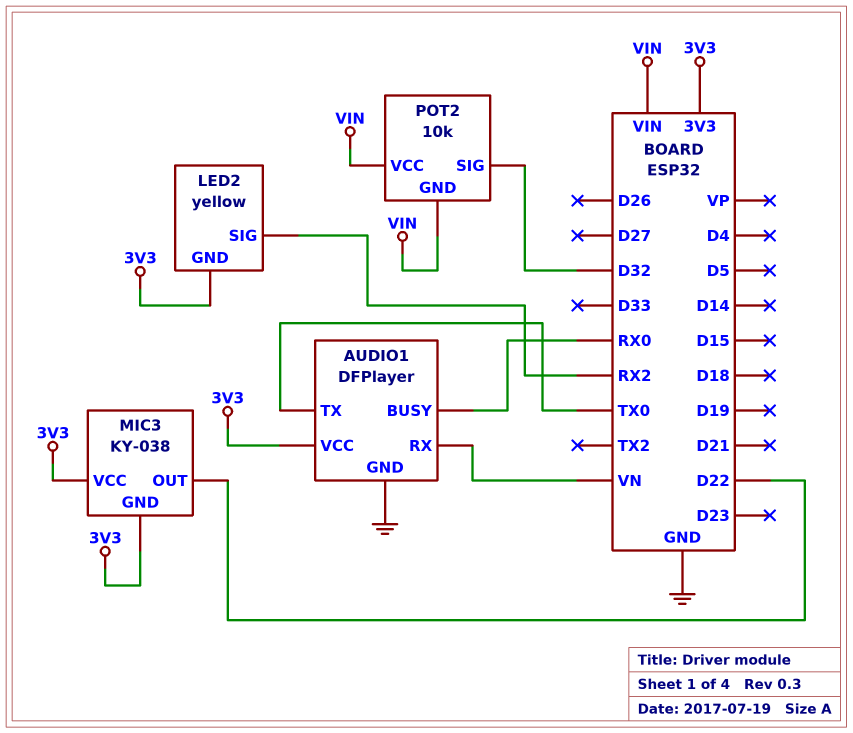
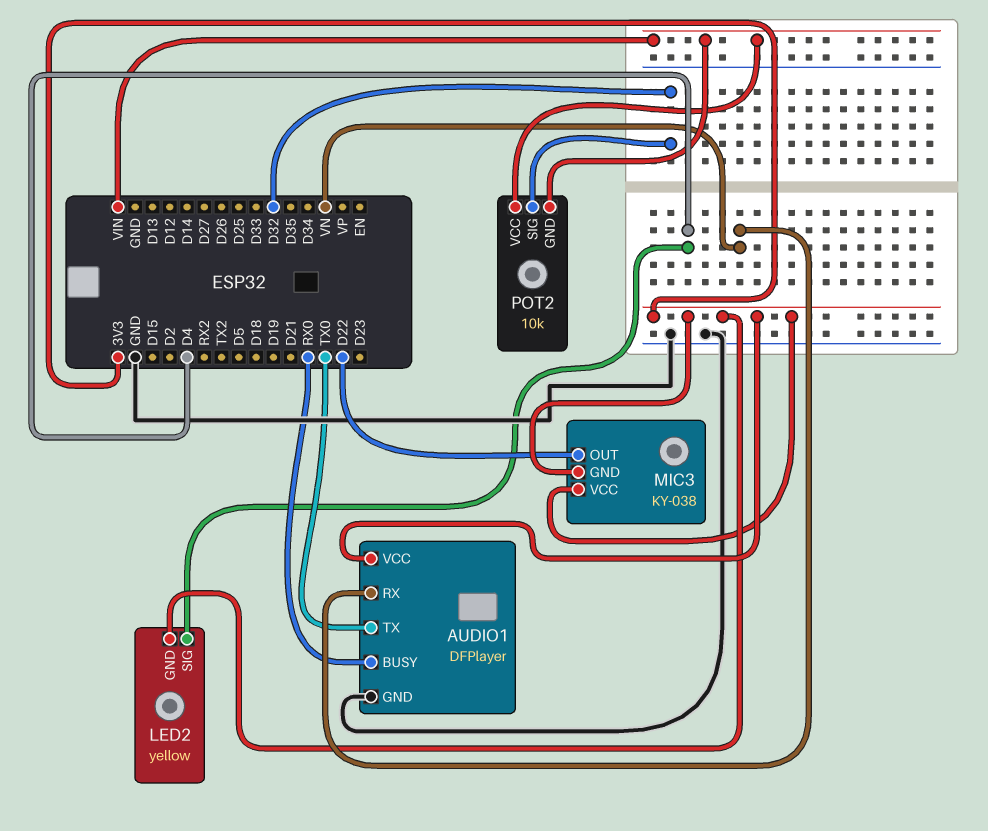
LED2 pin SIG: RX2 -> D4

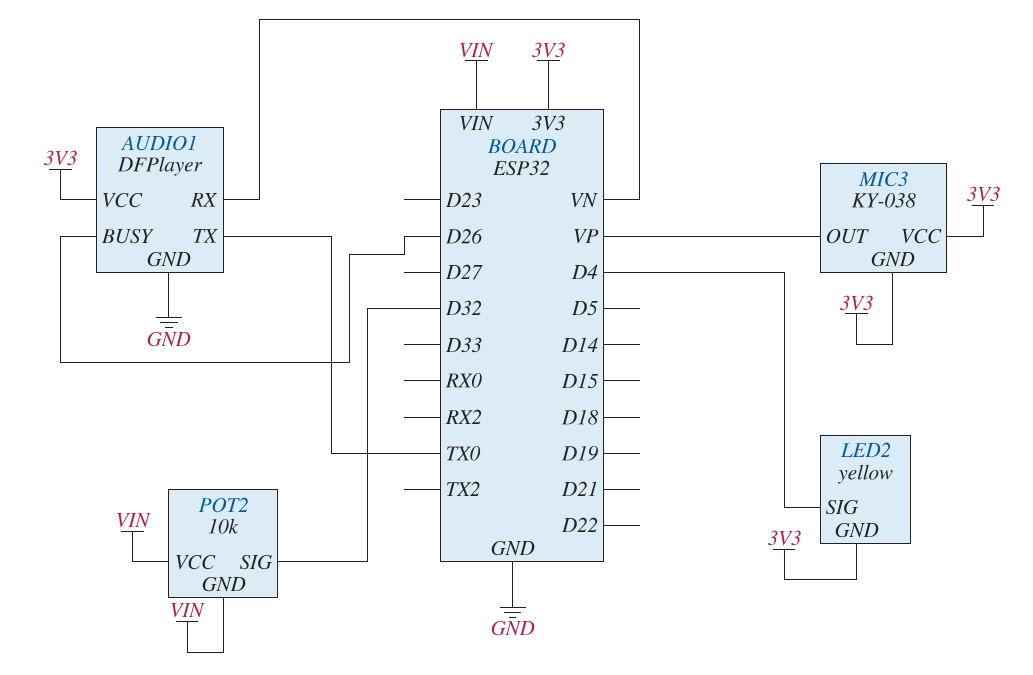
AUDIO1 pin BUSY: RX0 -> D26
MIC3 pin OUT: D22 -> VP

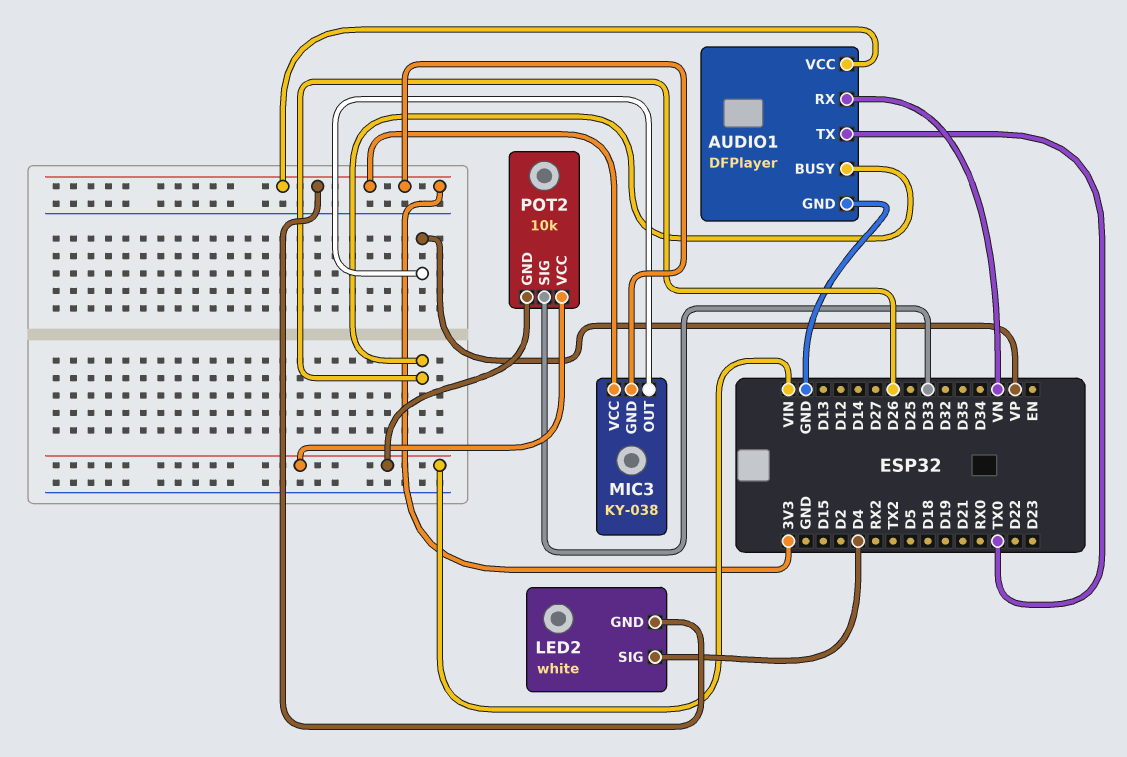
LED2: yellow -> white
POT2 pin SIG: D32 -> D33

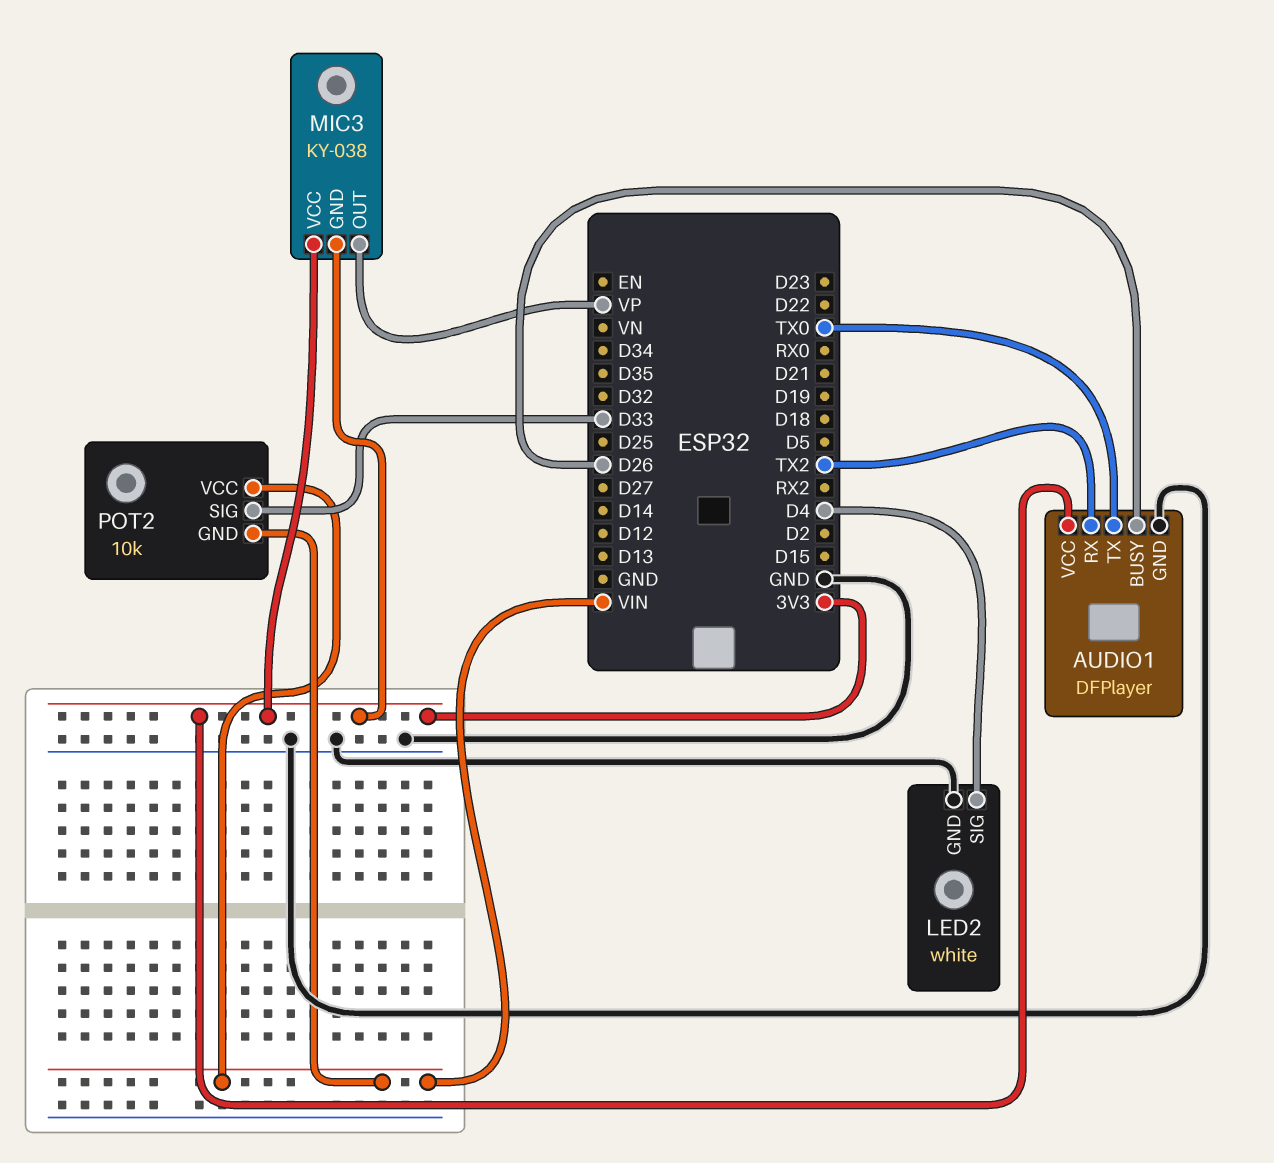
AUDIO1 pin RX: VN -> TX2
LED2 pin GND: 3V3 -> GND

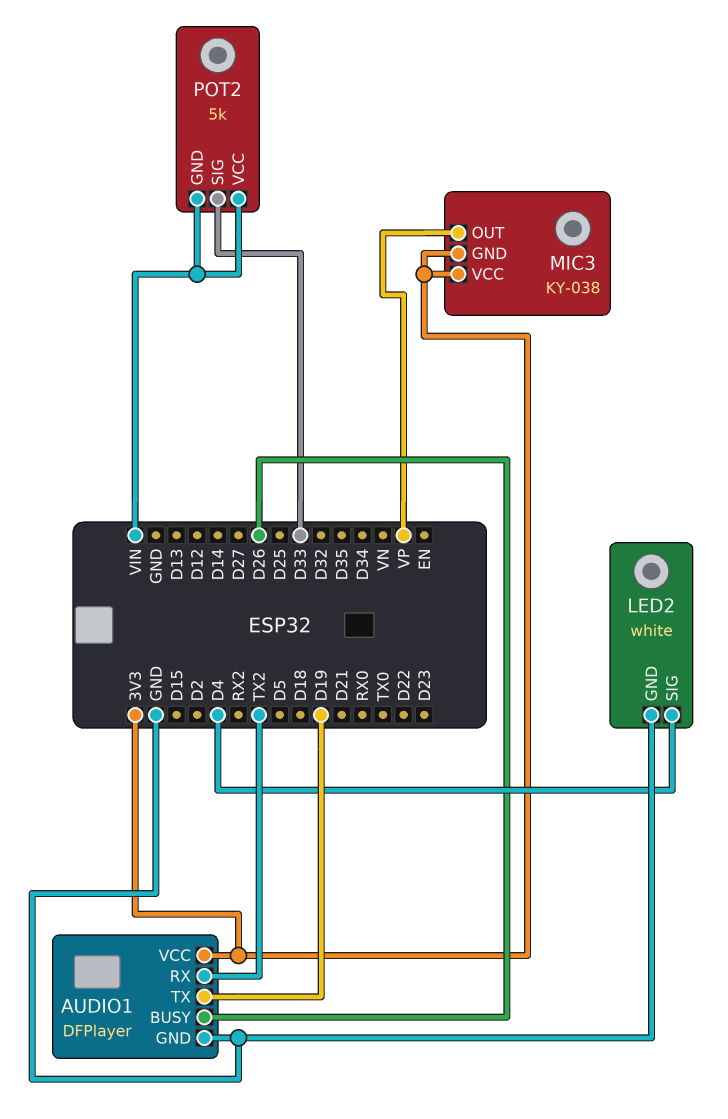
AUDIO1 pin TX: TX0 -> D19
POT2: 10k -> 5k

